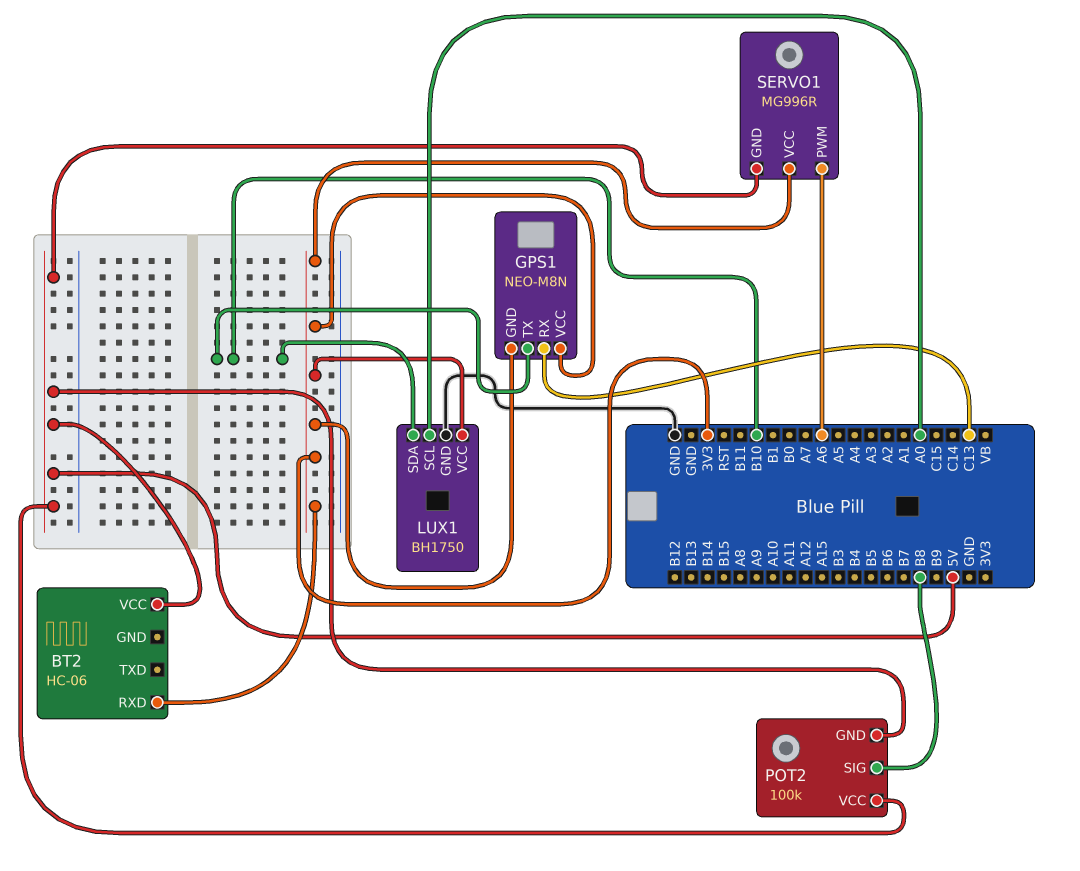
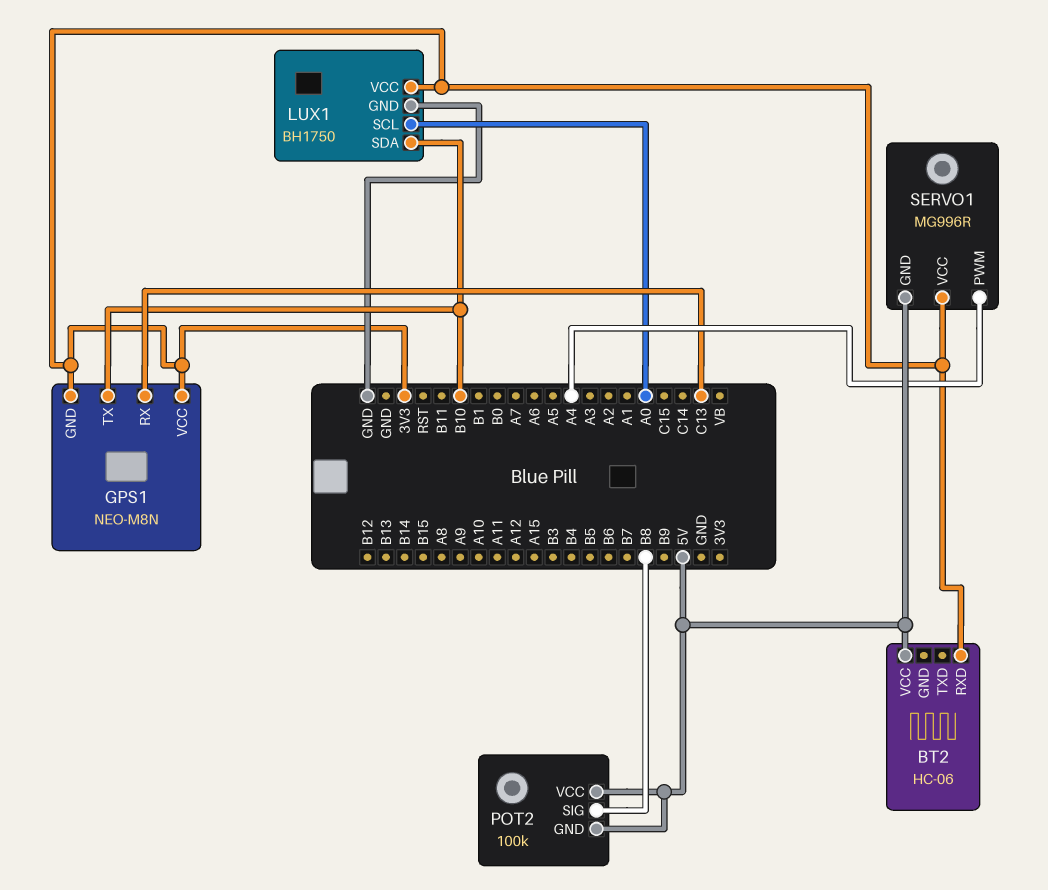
SERVO1 pin PWM: A6 -> A4

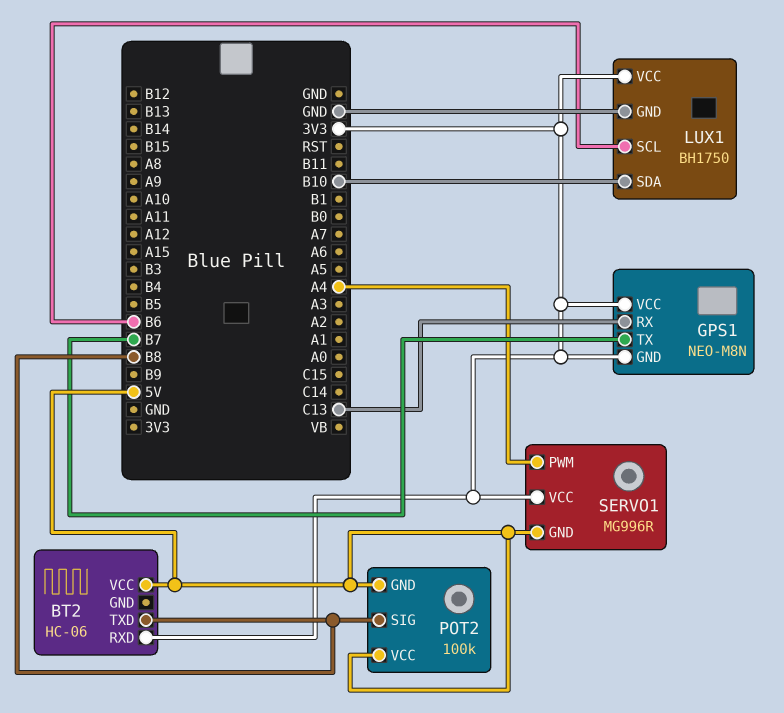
BT2 pin TXD: none -> B8
GPS1 pin TX: B10 -> B7
LUX1 pin SCL: A0 -> B6

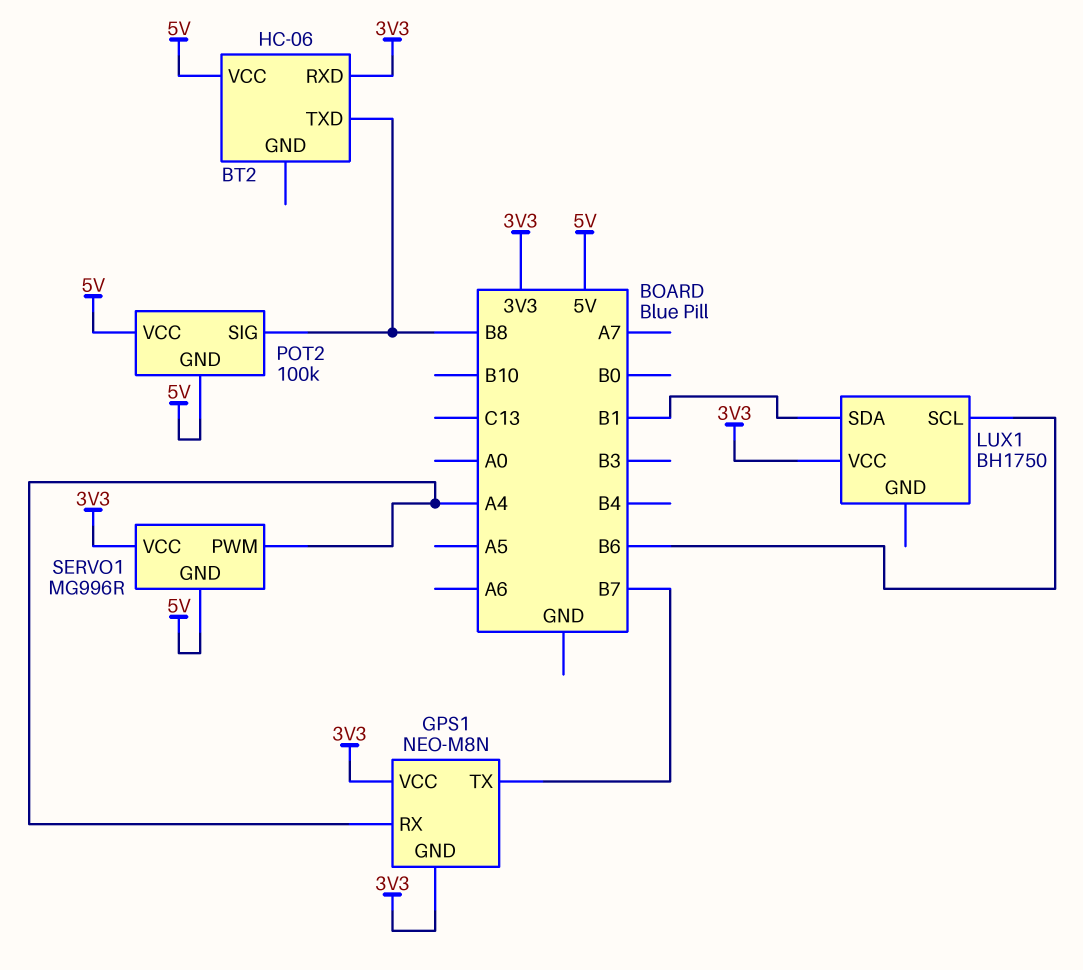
GPS1 pin RX: C13 -> A4
LUX1 pin GND: GND -> none
LUX1 pin SDA: B10 -> B1

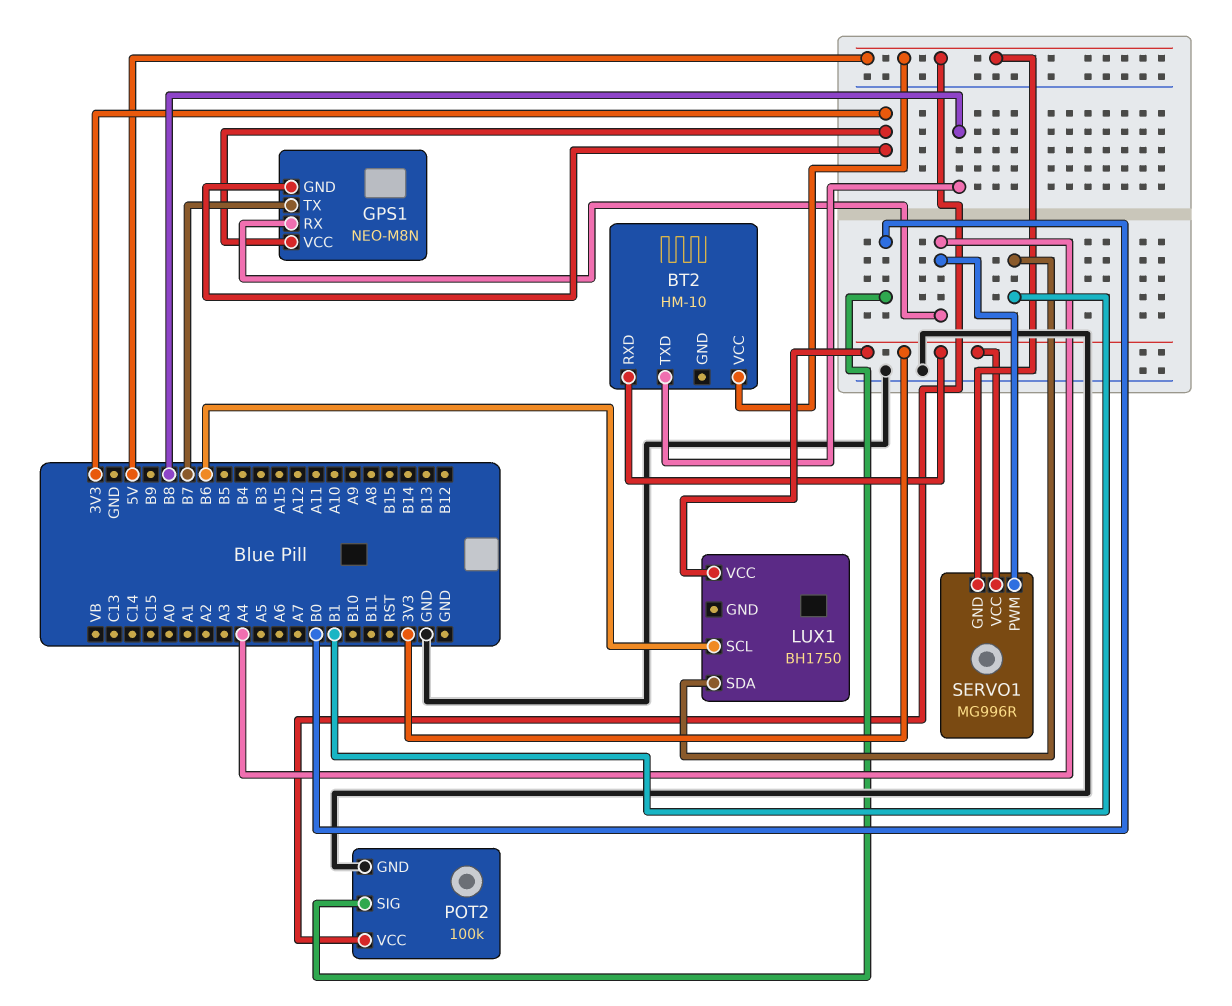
BT2: HC-06 -> HM-10
POT2 pin GND: 5V -> GND
POT2 pin SIG: B8 -> B0

